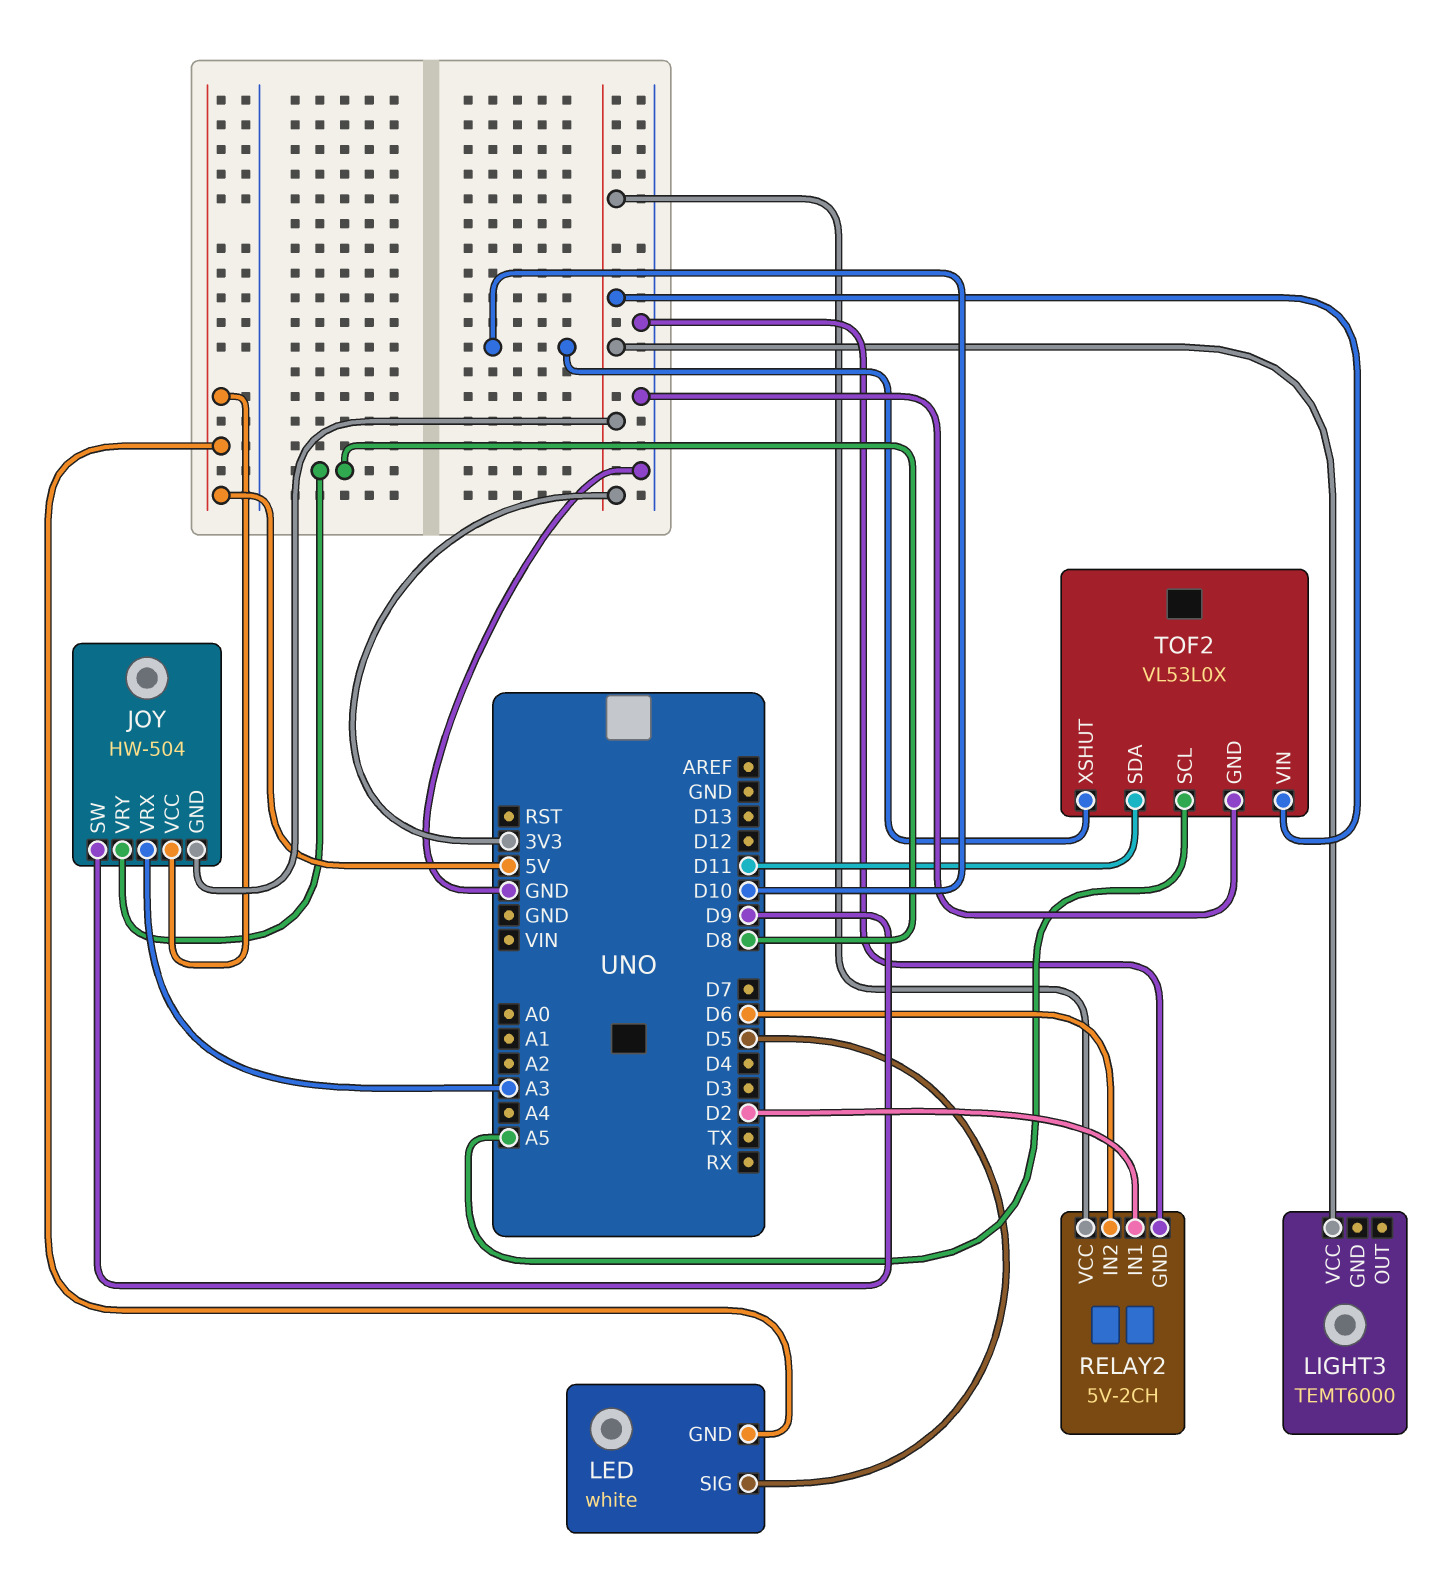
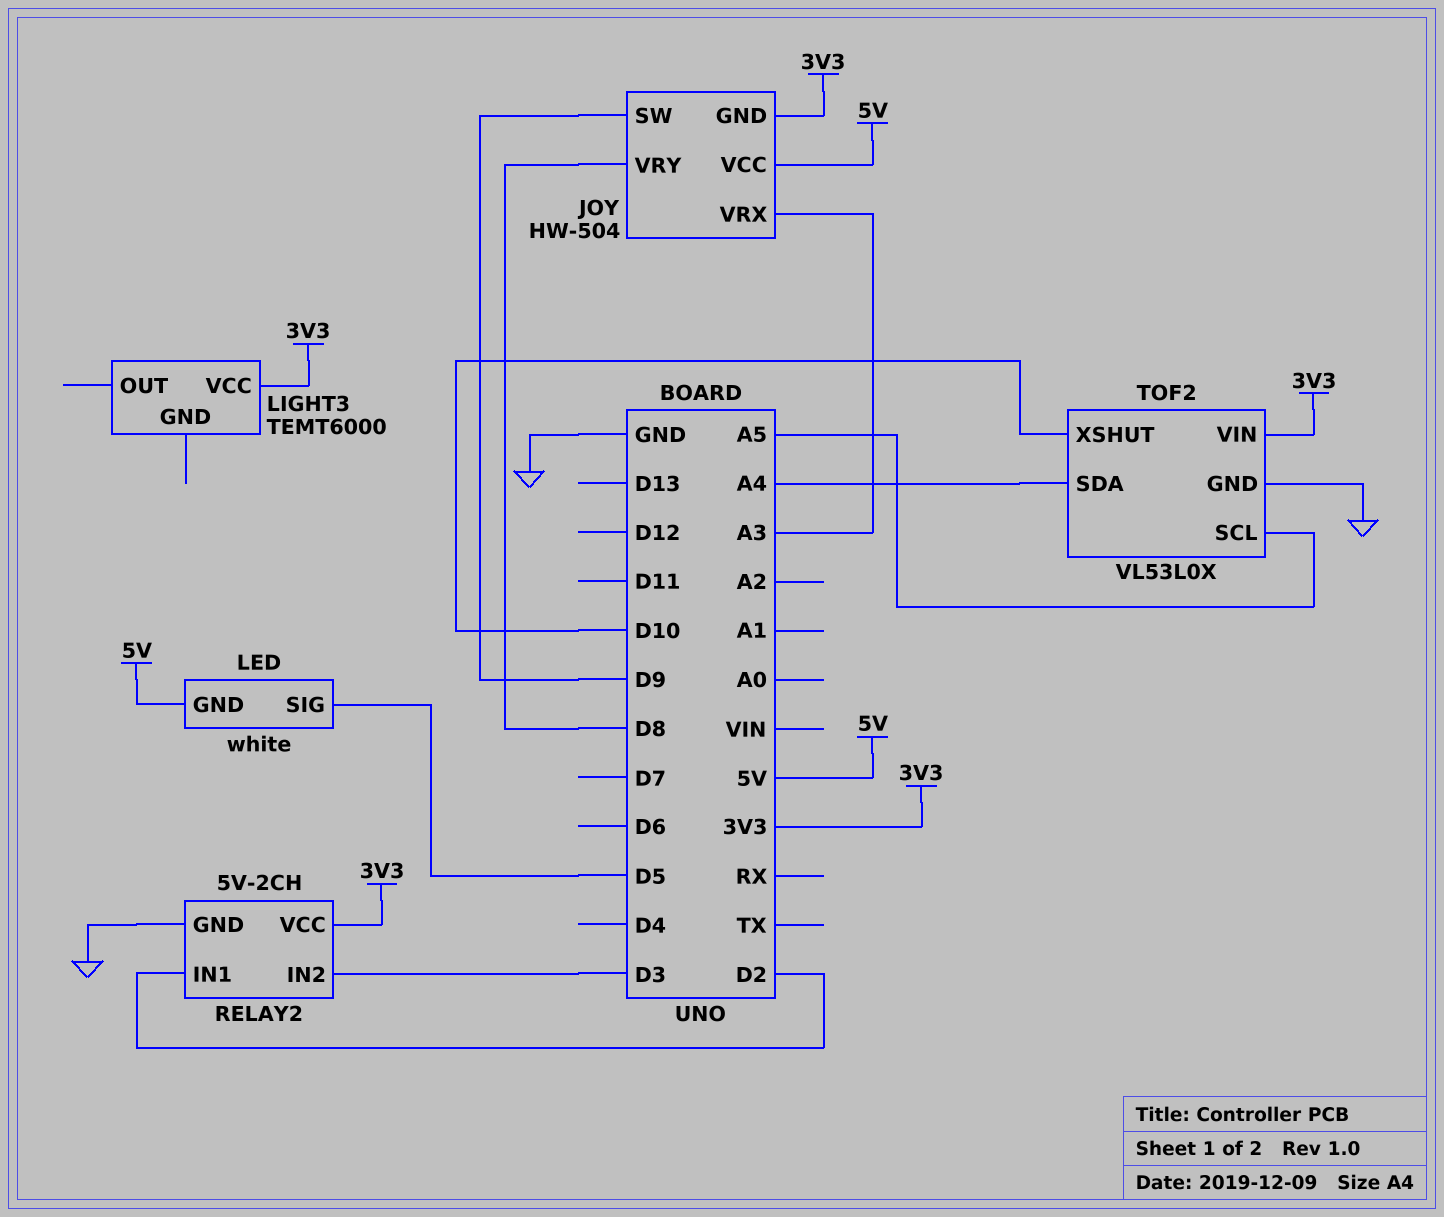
RELAY2 pin IN2: D6 -> D3
TOF2 pin SDA: D11 -> A4

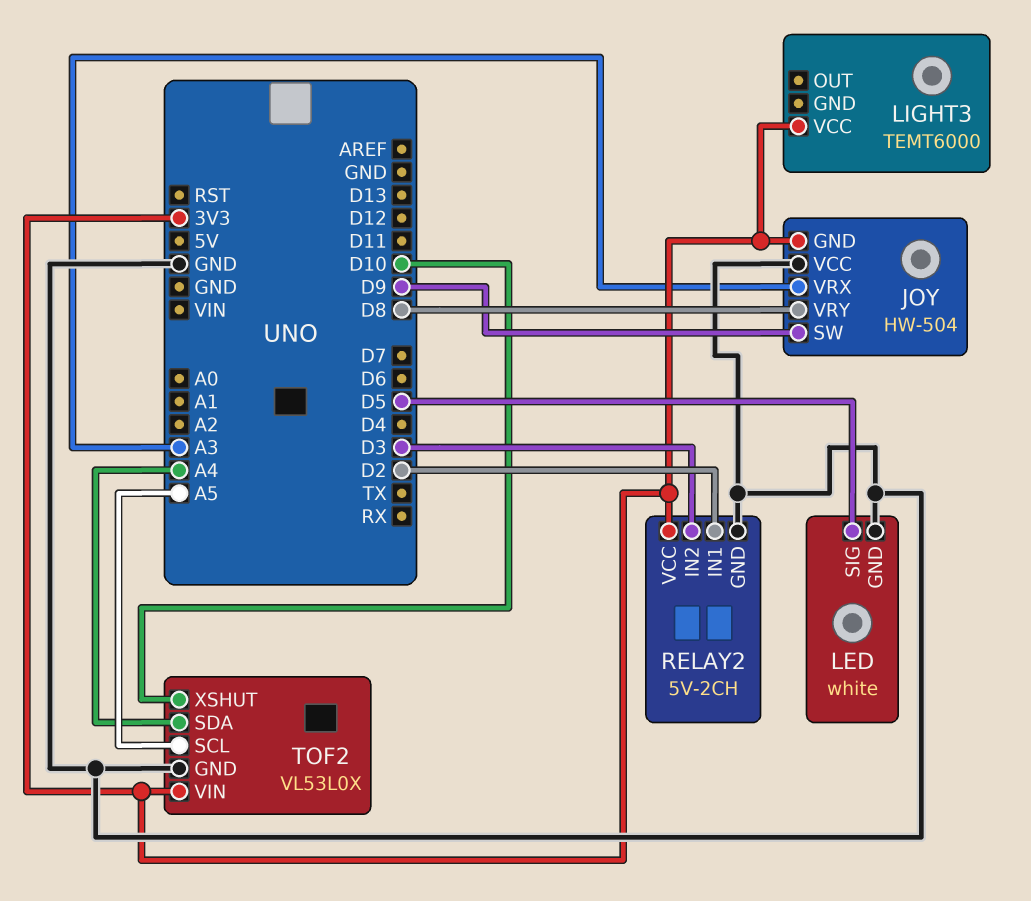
JOY pin VCC: 5V -> GND
LED pin GND: 5V -> GND

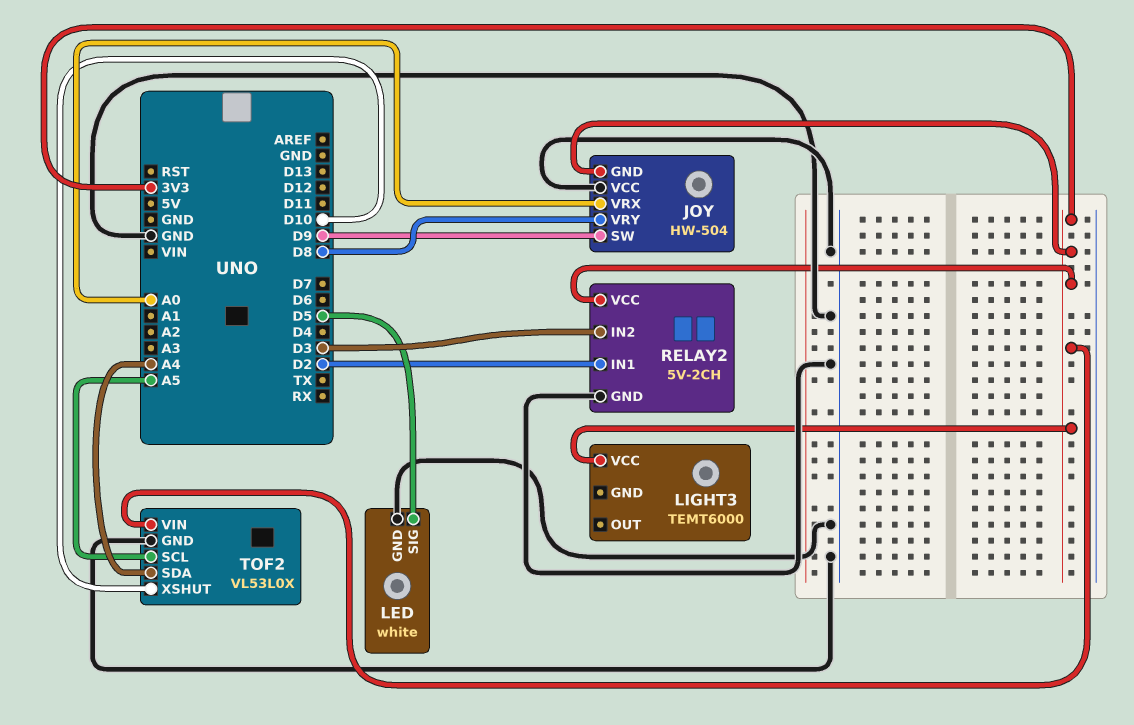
JOY pin VRX: A3 -> A0

